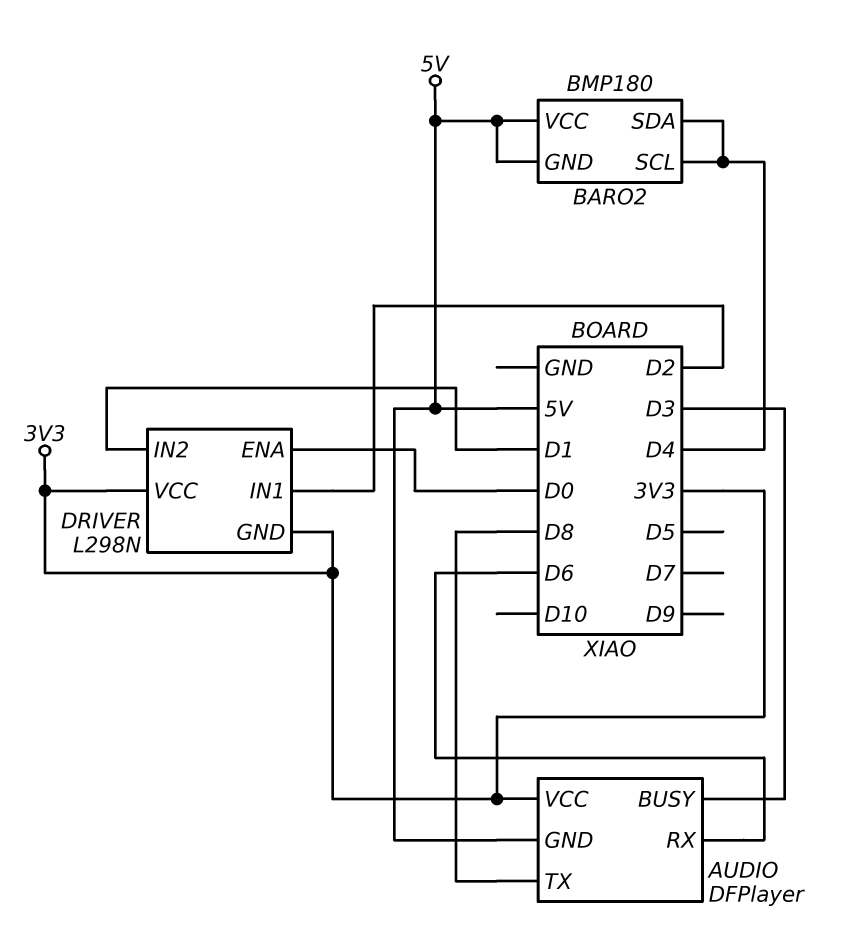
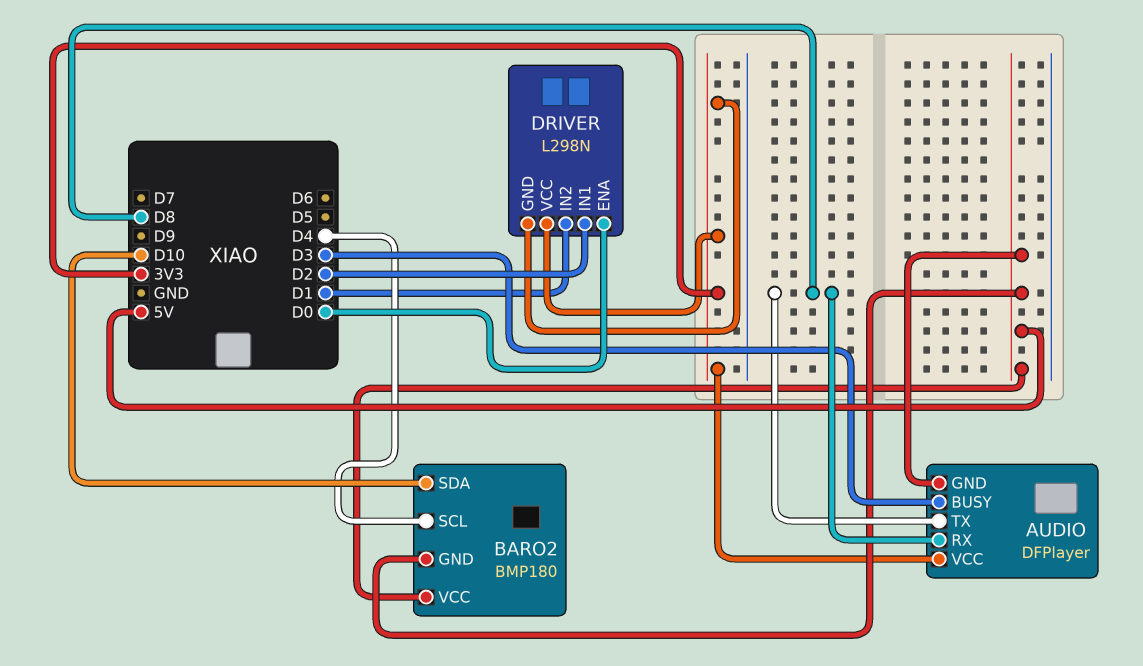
AUDIO pin RX: D6 -> D8
BARO2 pin SDA: D4 -> D10

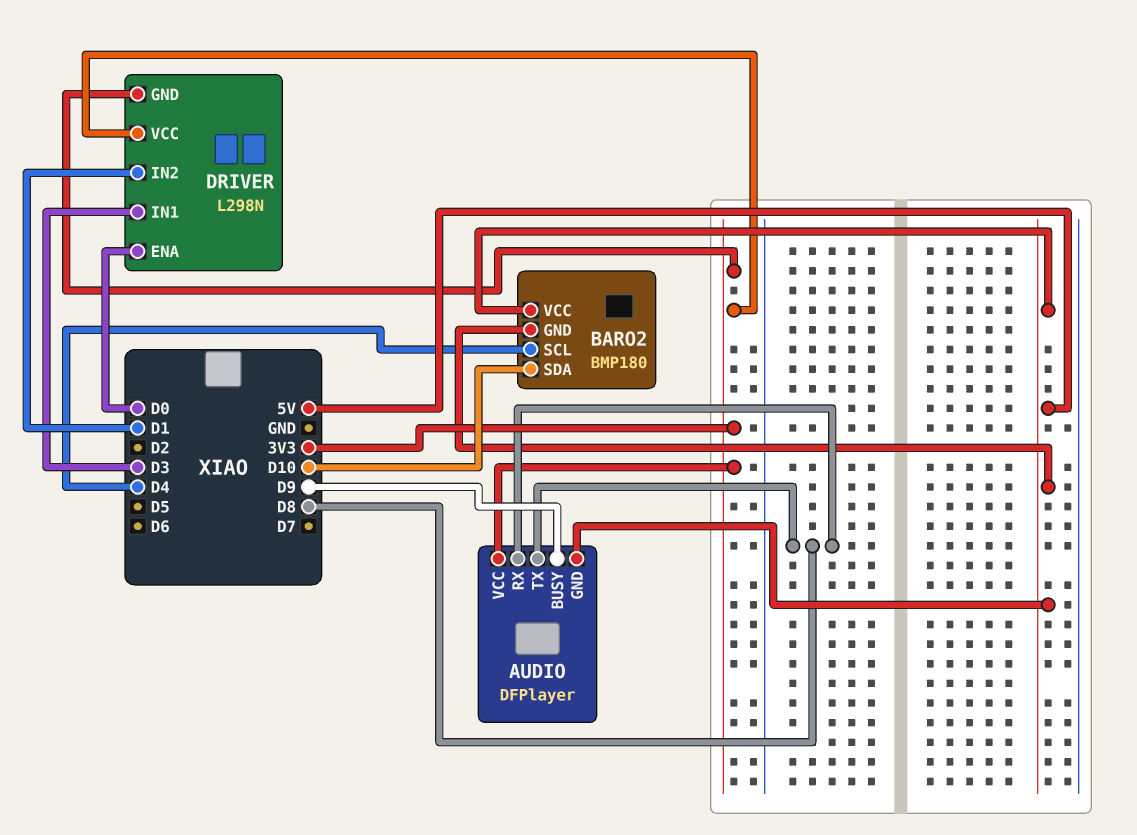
AUDIO pin BUSY: D3 -> D9
DRIVER pin IN1: D2 -> D3

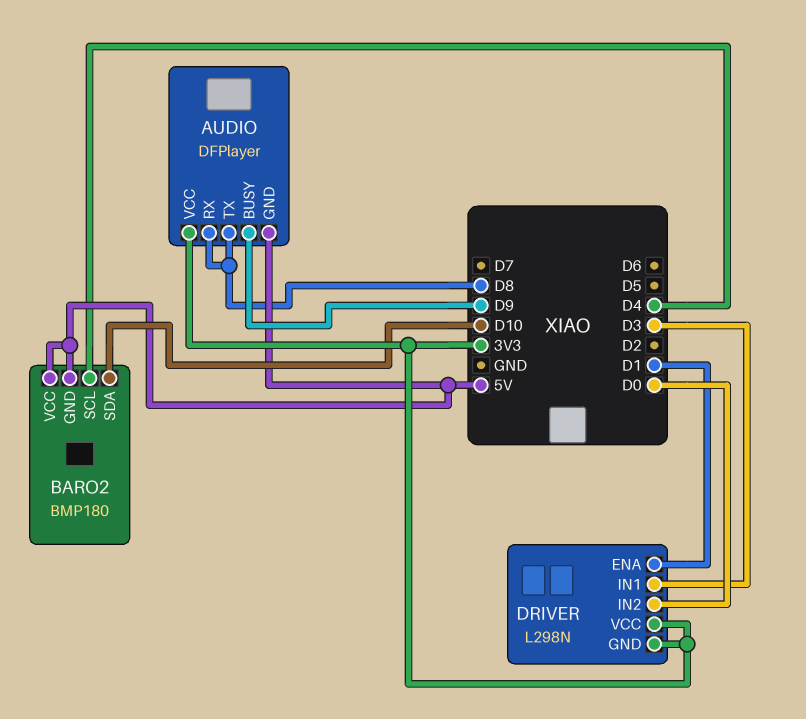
DRIVER pin ENA: D0 -> D1
DRIVER pin IN2: D1 -> D0

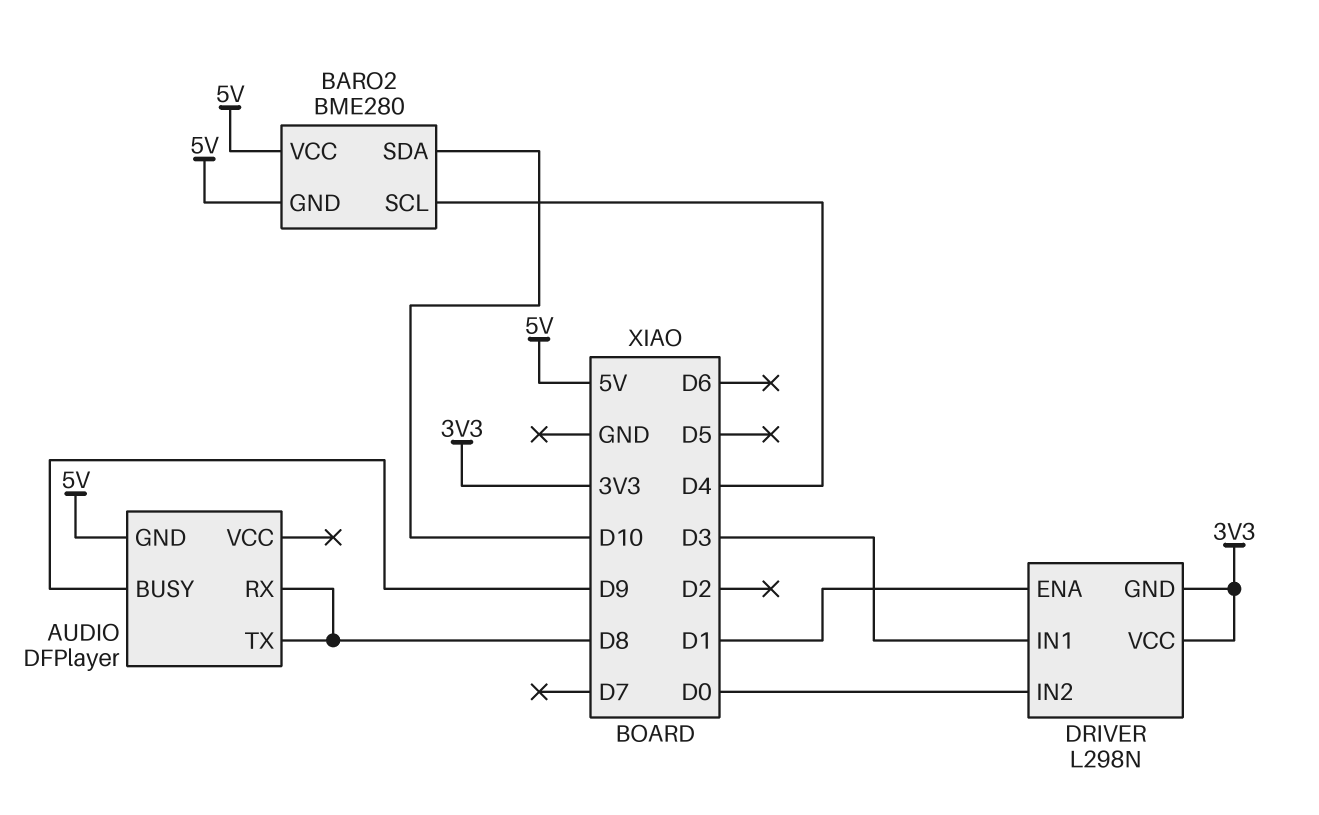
AUDIO pin VCC: 3V3 -> none
BARO2: BMP180 -> BME280

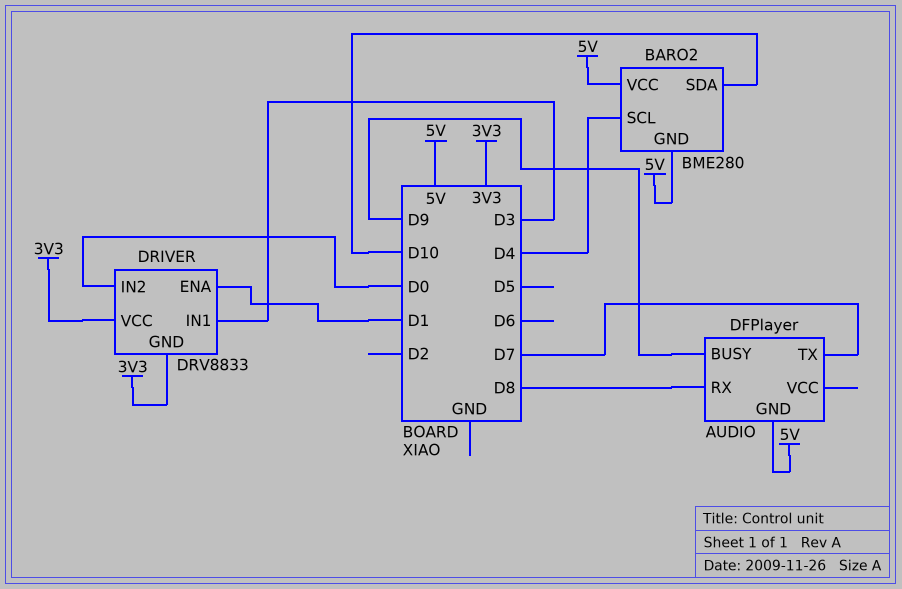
AUDIO pin TX: D8 -> D7
DRIVER: L298N -> DRV8833

